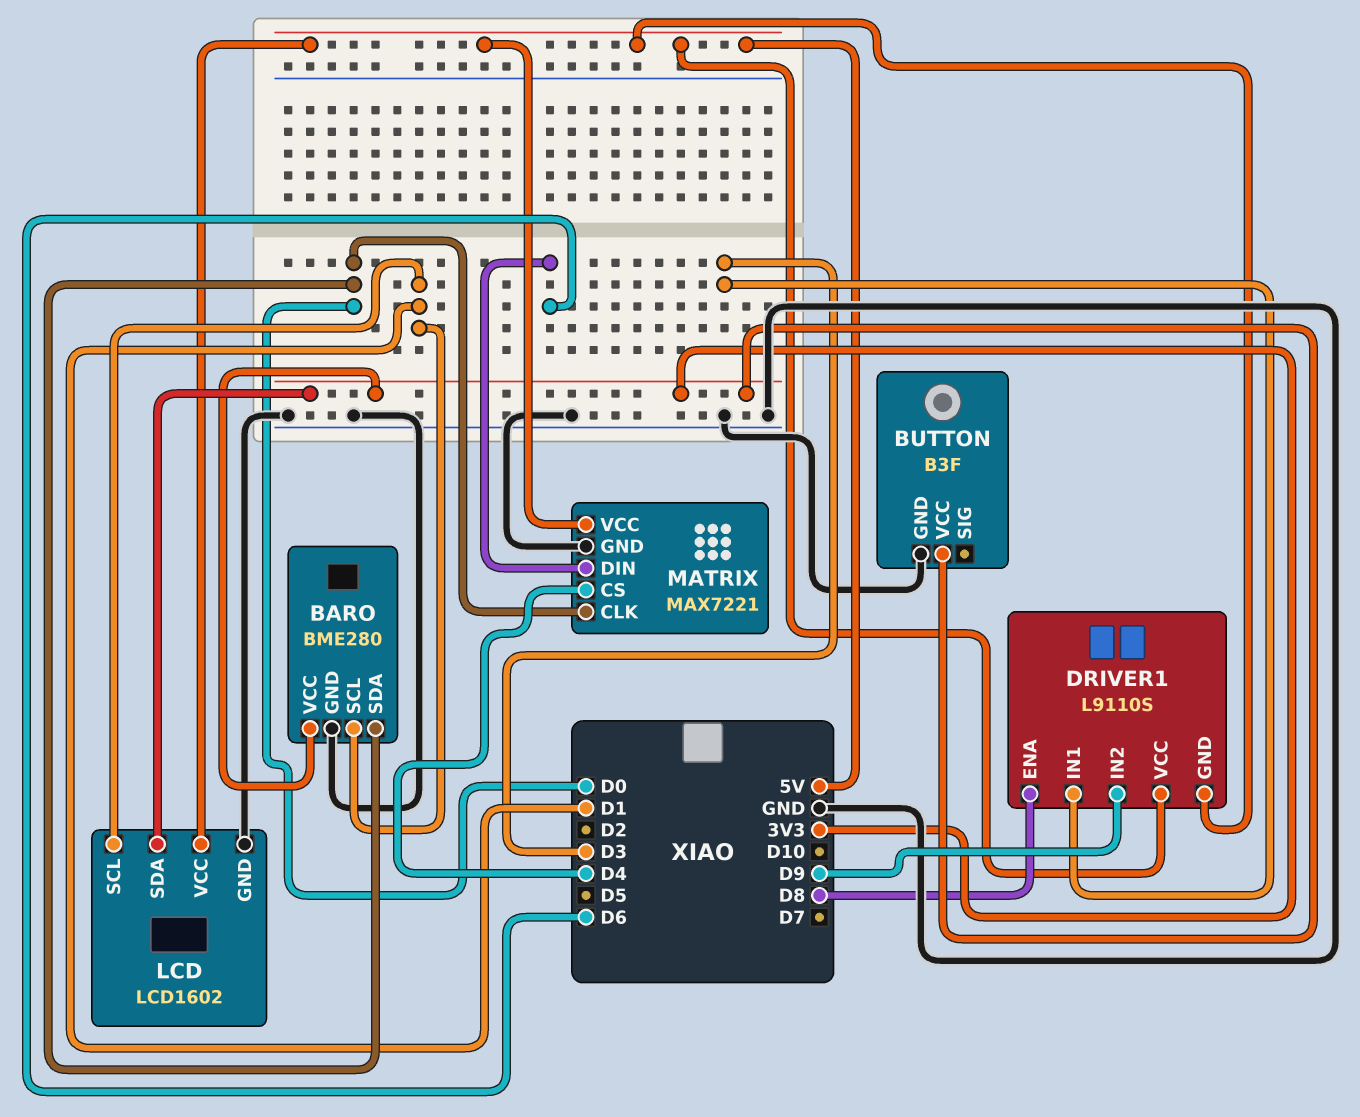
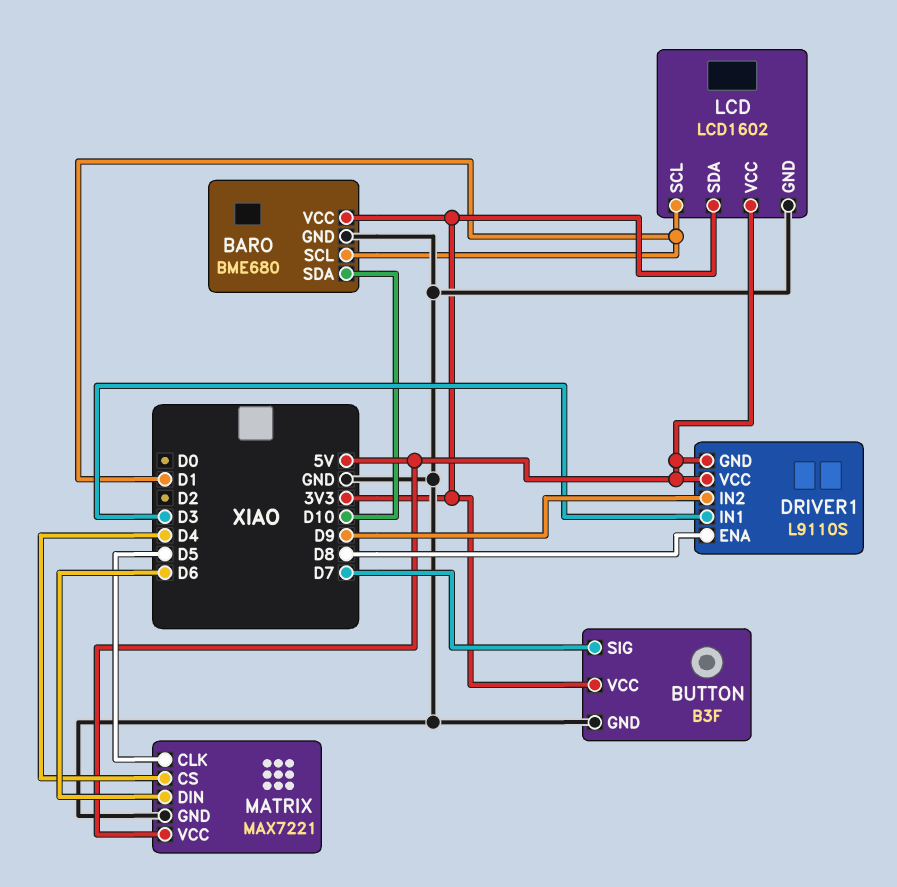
BARO: BME280 -> BME680
BARO pin SDA: D0 -> D10
BUTTON pin SIG: none -> D7
MATRIX pin CLK: D0 -> D5

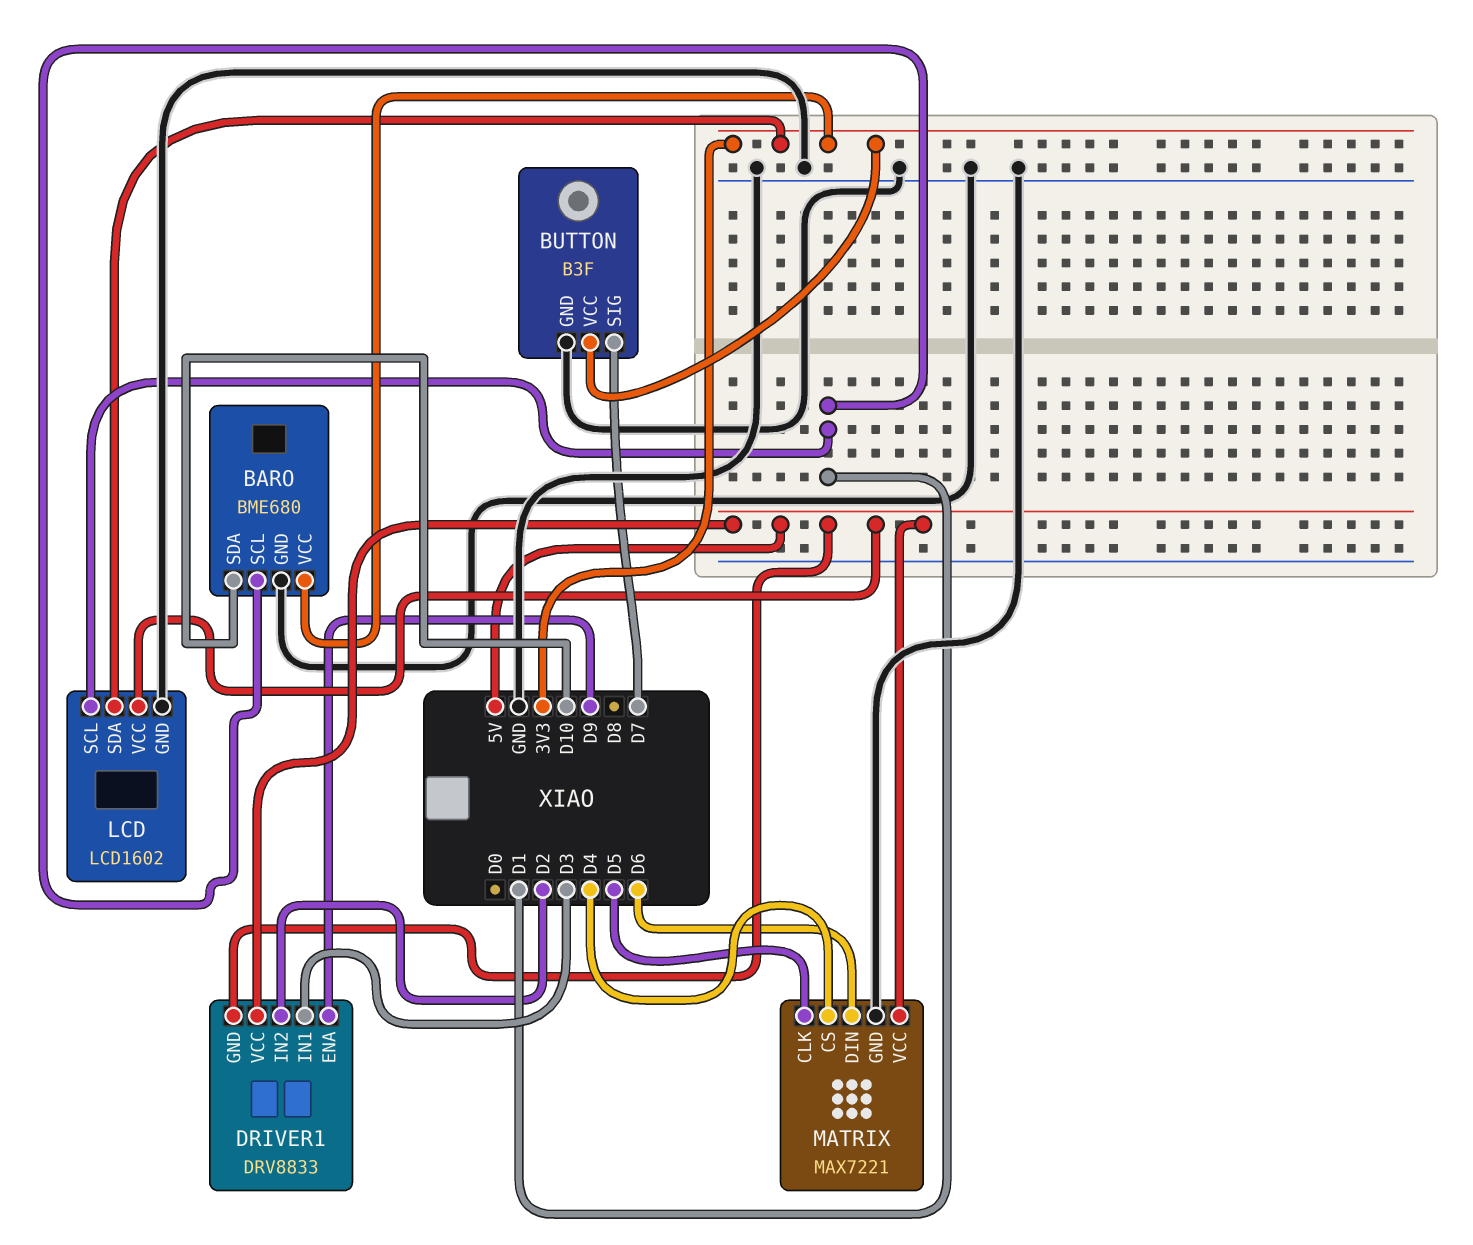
DRIVER1: L9110S -> DRV8833
DRIVER1 pin ENA: D8 -> D9
DRIVER1 pin IN2: D9 -> D2

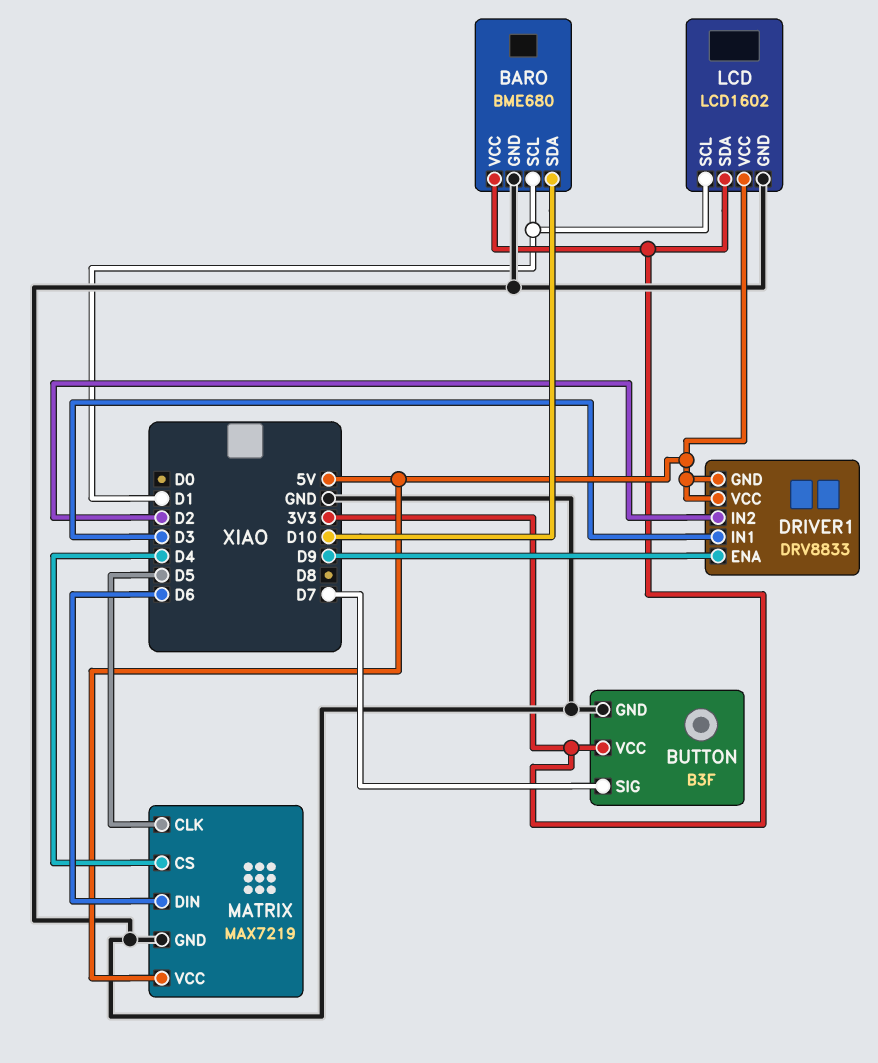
MATRIX: MAX7221 -> MAX7219

